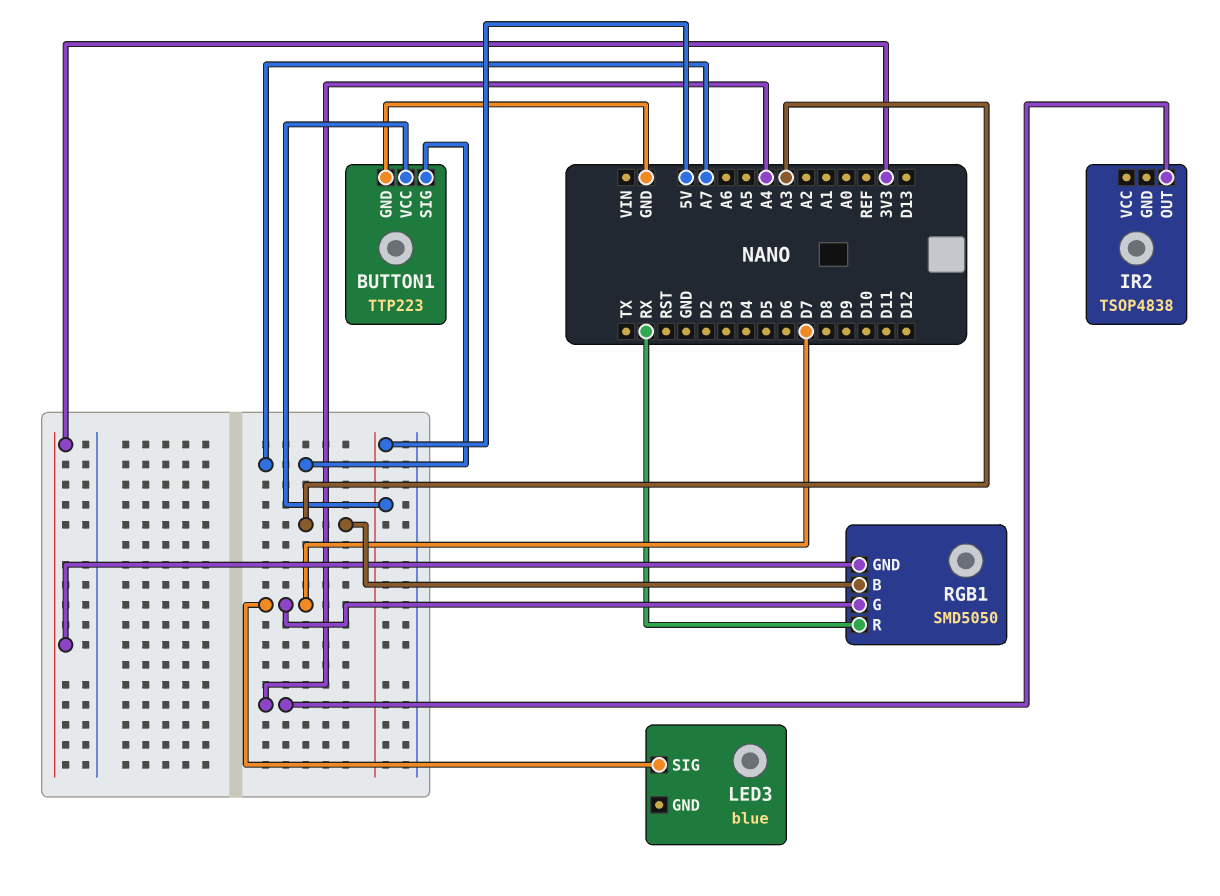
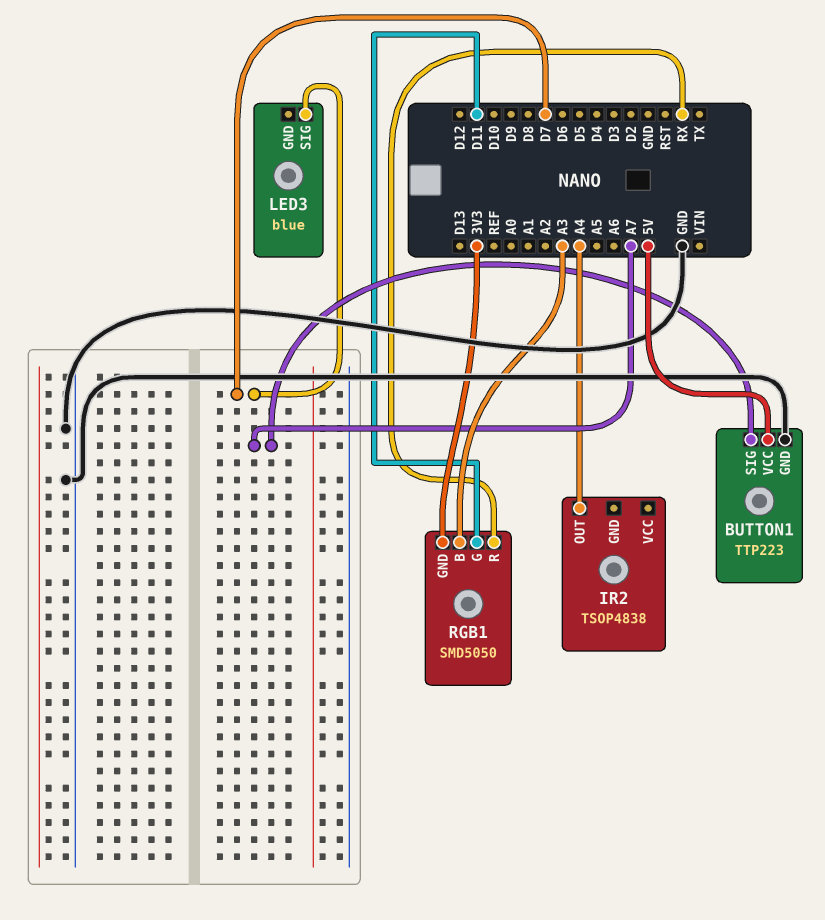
RGB1 pin G: D7 -> D11

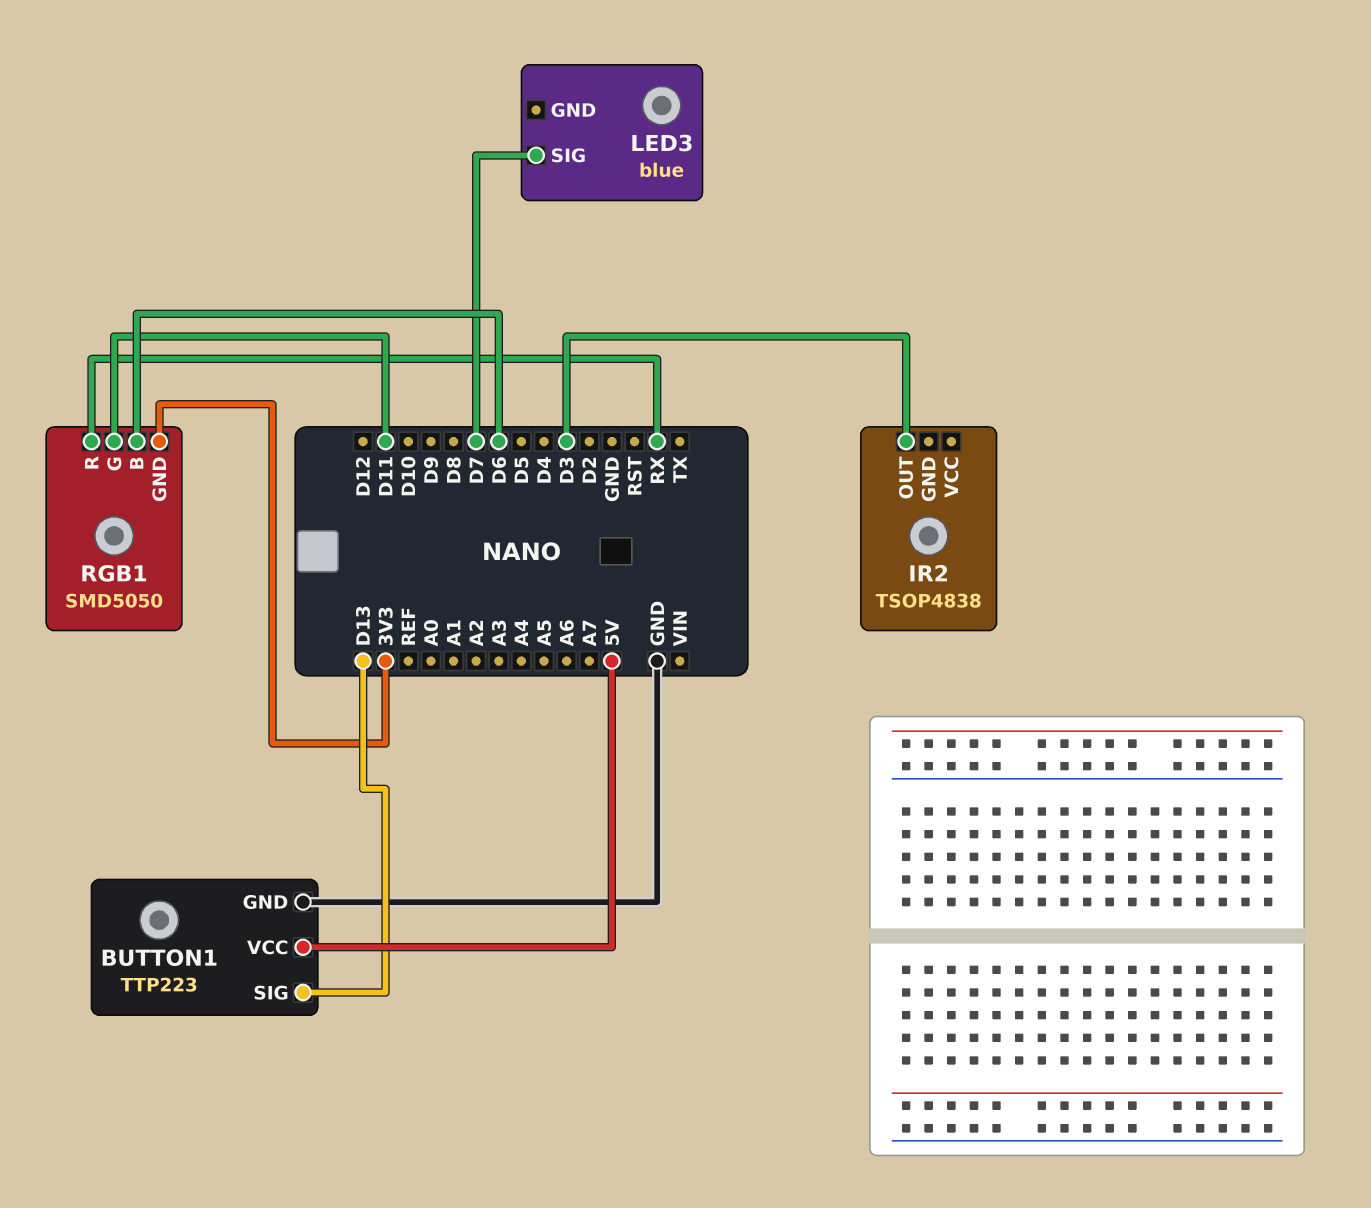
BUTTON1 pin SIG: A7 -> D13
IR2 pin OUT: A4 -> D3
RGB1 pin B: A3 -> D6

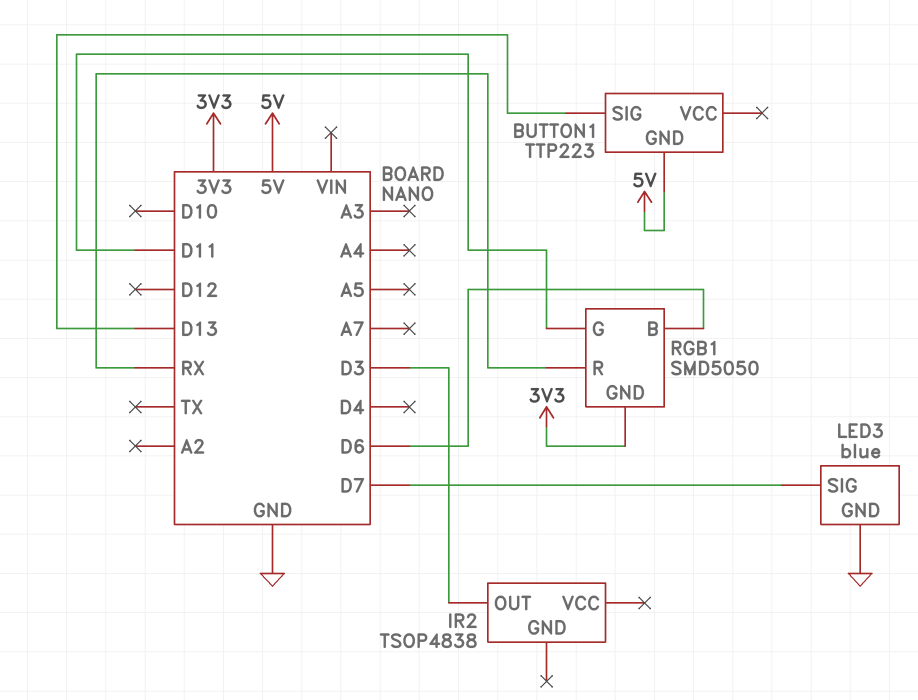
BUTTON1 pin GND: GND -> 5V
BUTTON1 pin VCC: 5V -> none
LED3 pin GND: none -> GND

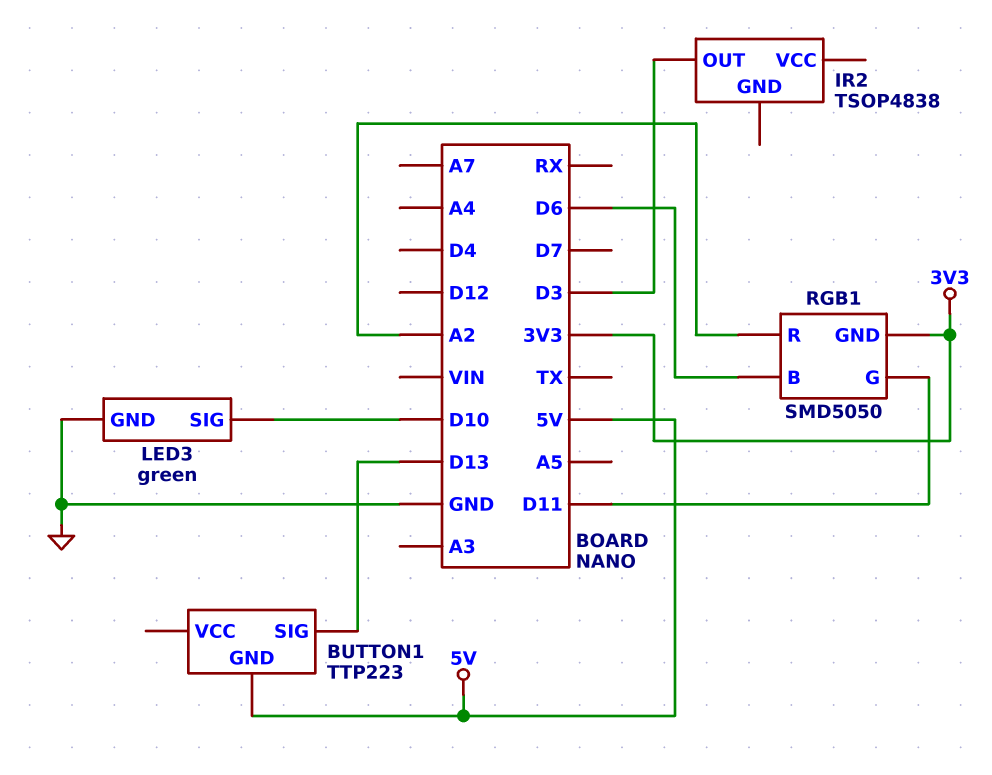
LED3: blue -> green
LED3 pin SIG: D7 -> D10
RGB1 pin R: RX -> A2

